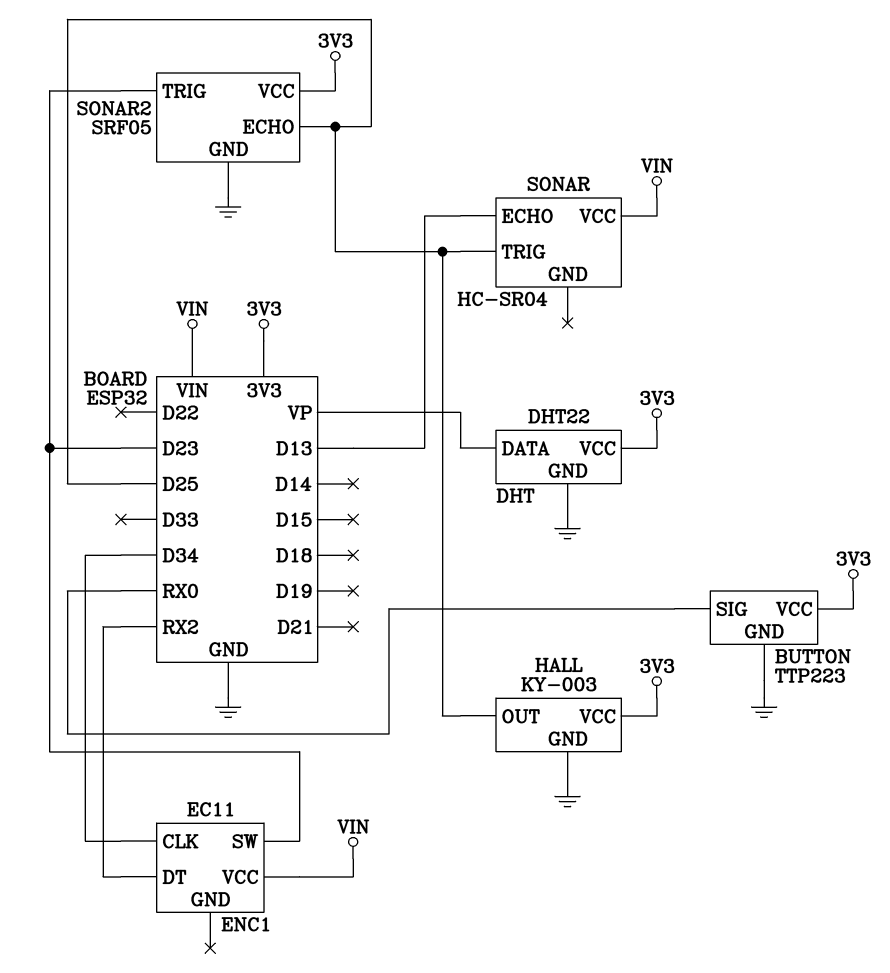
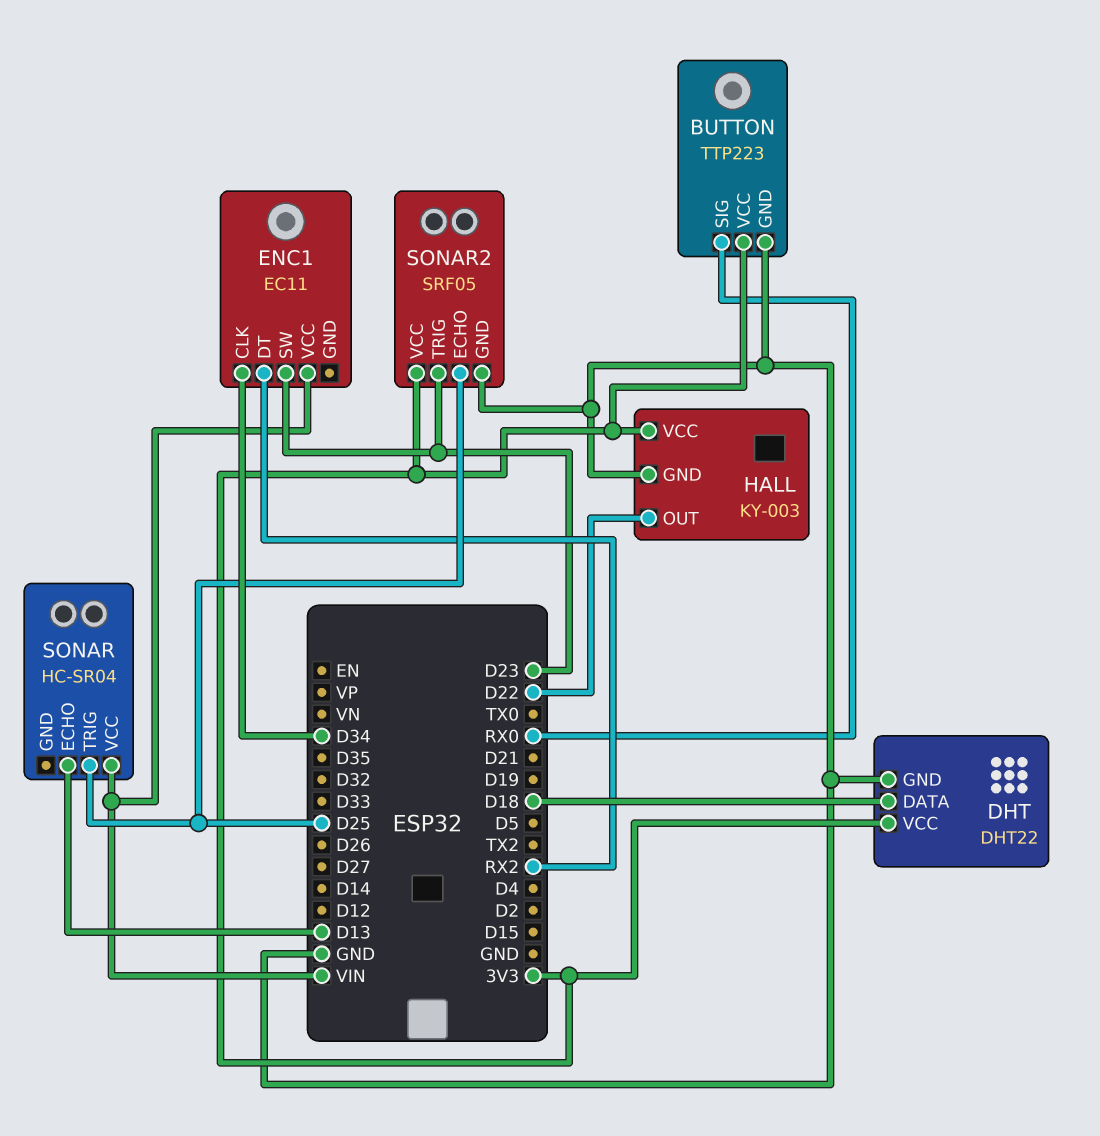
DHT pin DATA: VP -> D18
HALL pin OUT: D25 -> D22

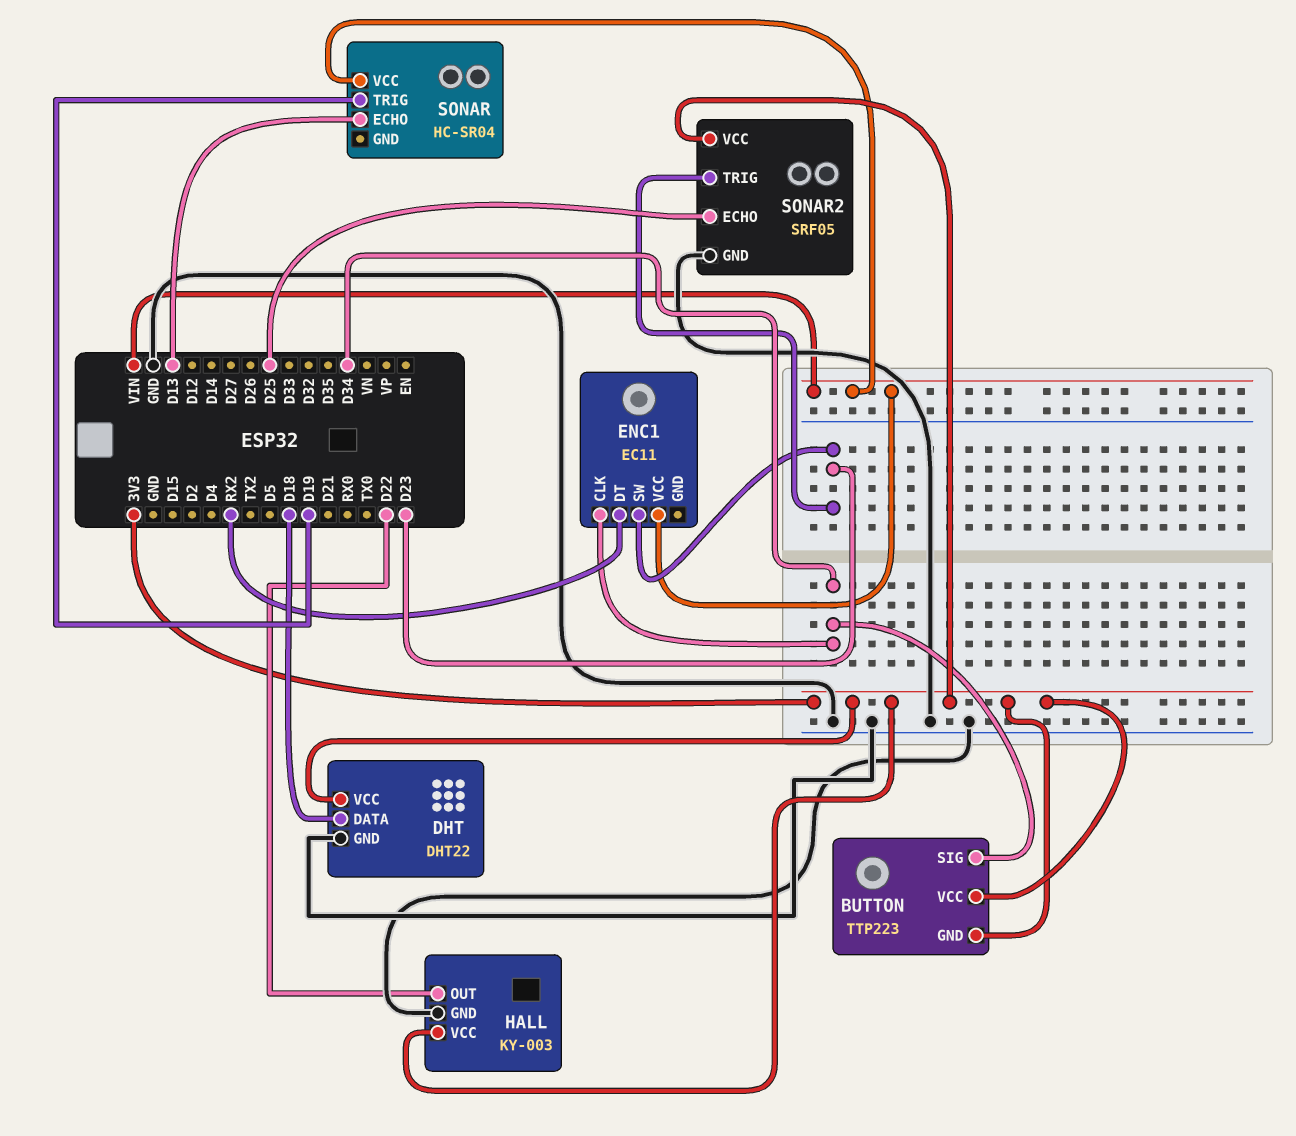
BUTTON pin GND: GND -> 3V3
BUTTON pin SIG: RX0 -> D34
SONAR pin TRIG: D25 -> D19

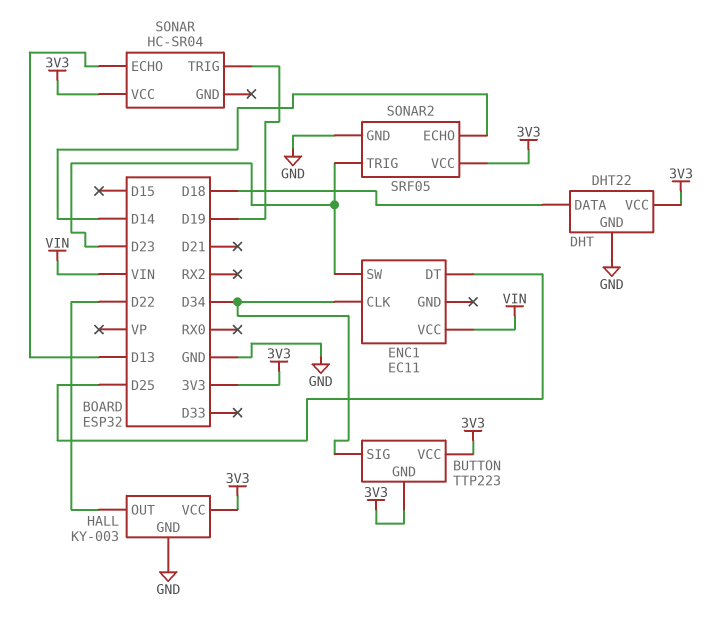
ENC1 pin DT: RX2 -> D25
SONAR pin VCC: VIN -> 3V3
SONAR2 pin ECHO: D25 -> D14

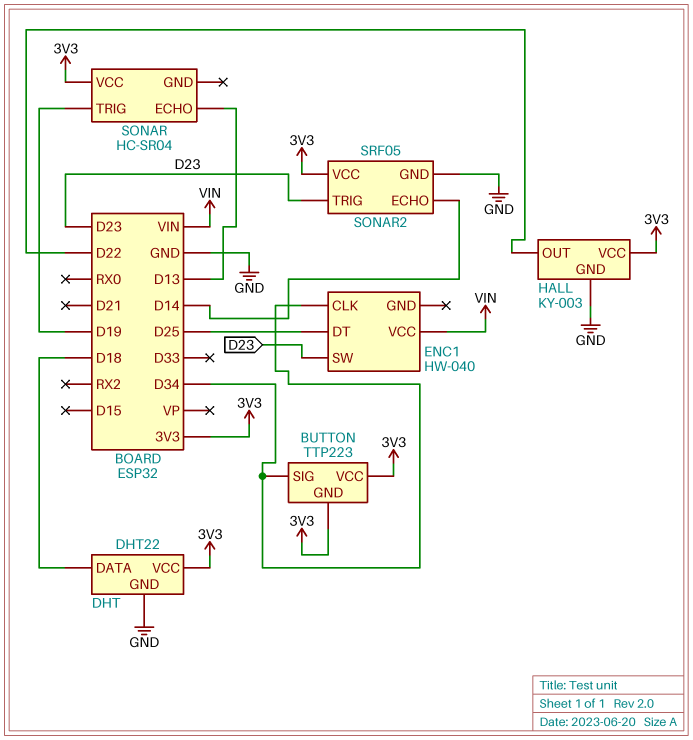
ENC1: EC11 -> HW-040

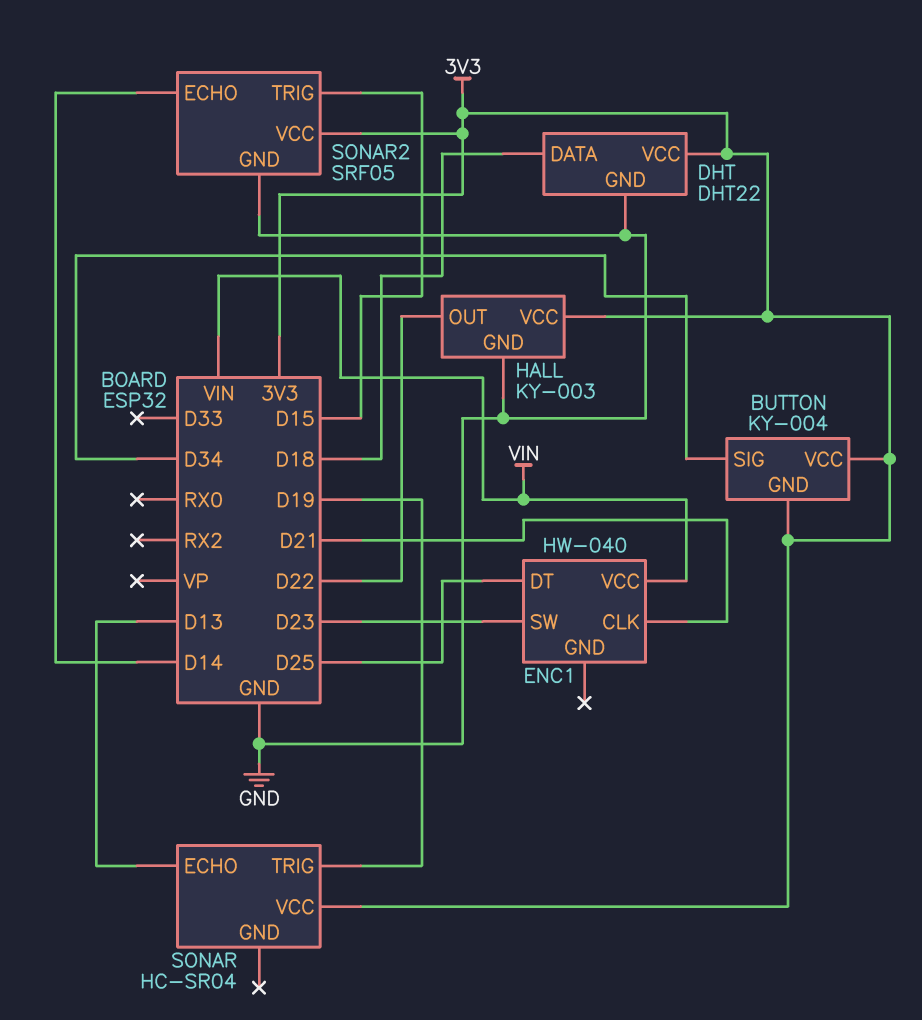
BUTTON: TTP223 -> KY-004
ENC1 pin CLK: D34 -> D21
SONAR2 pin TRIG: D23 -> D15

